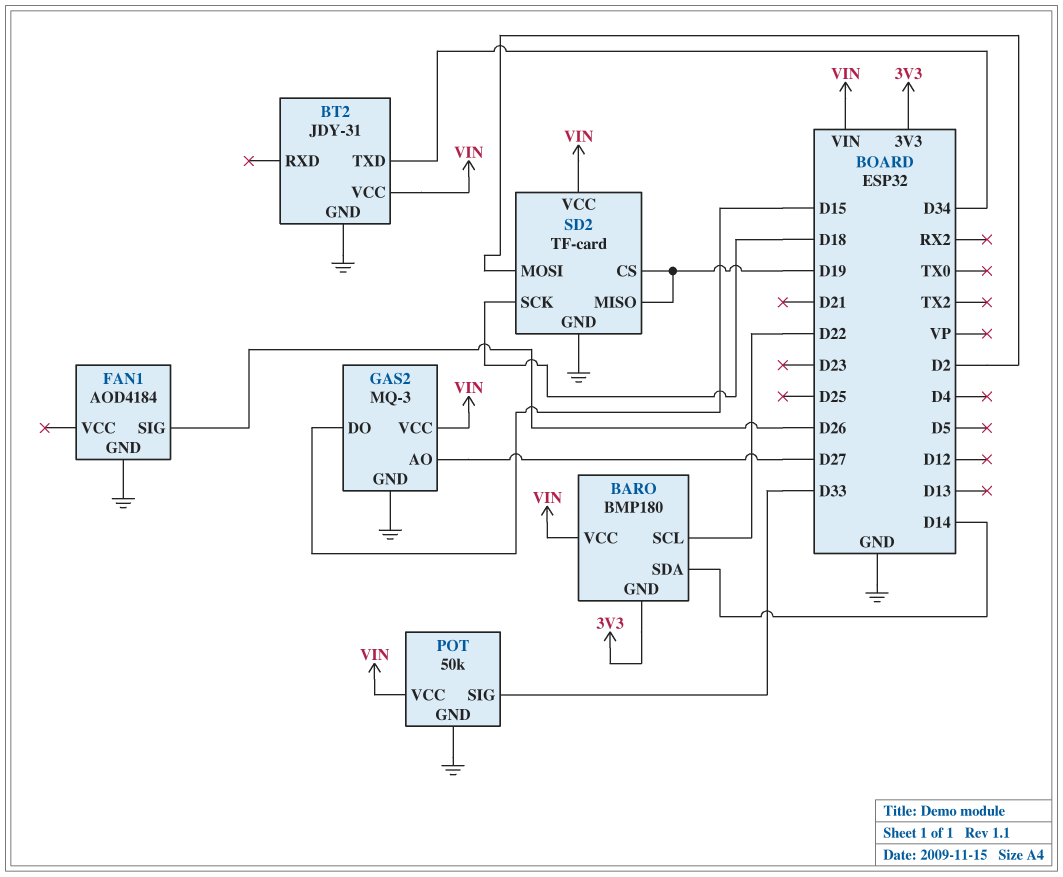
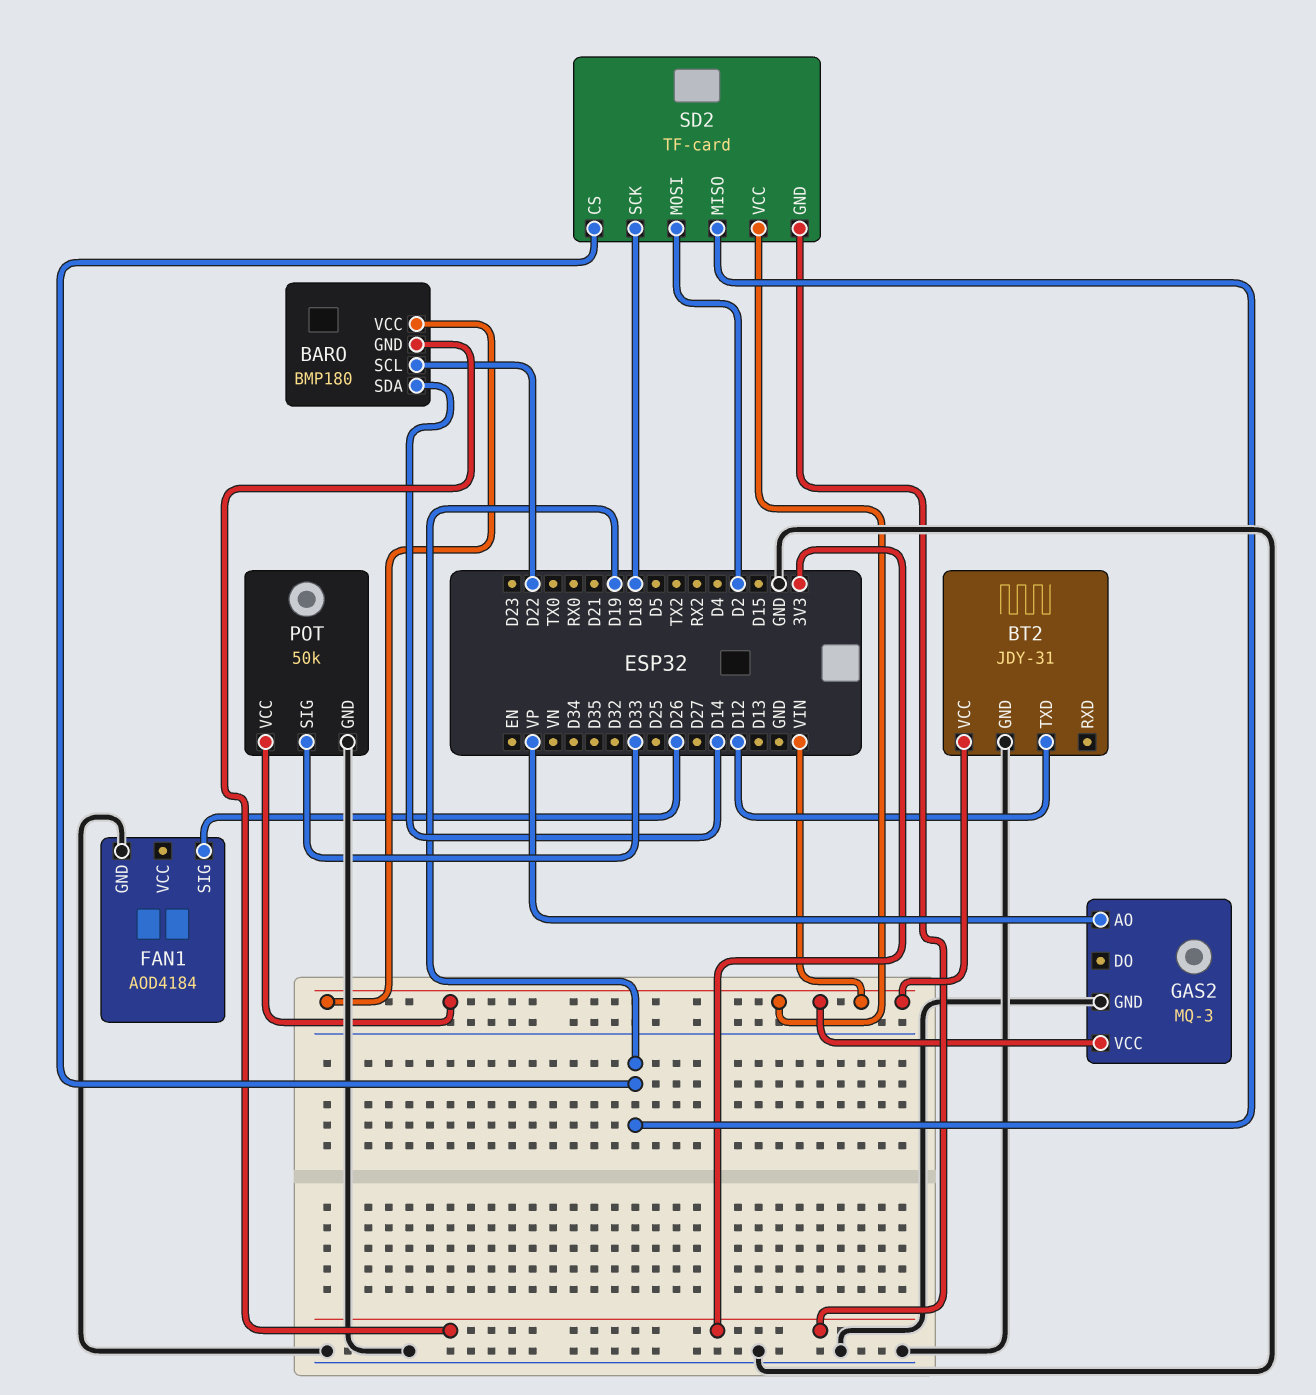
BT2 pin TXD: D34 -> D12
GAS2 pin AO: D27 -> VP
GAS2 pin DO: D15 -> none
SD2 pin GND: GND -> 3V3

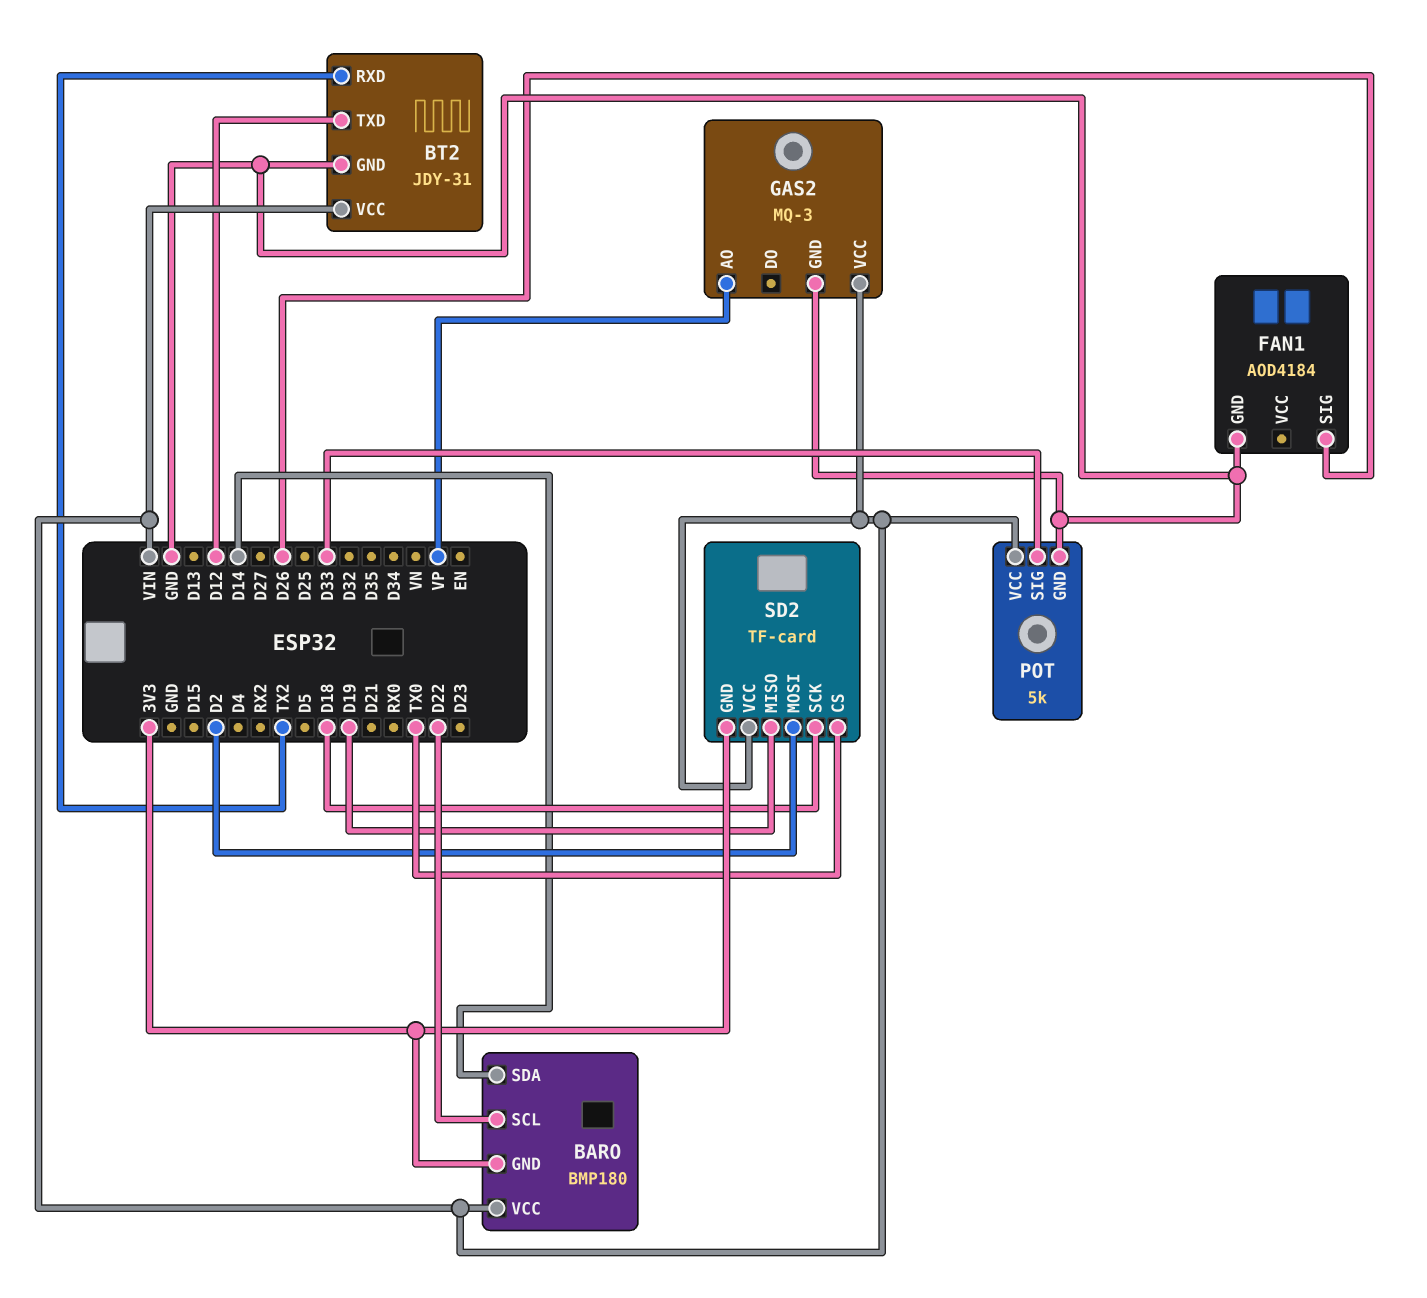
BT2 pin RXD: none -> TX2
POT: 50k -> 5k
SD2 pin CS: D19 -> TX0

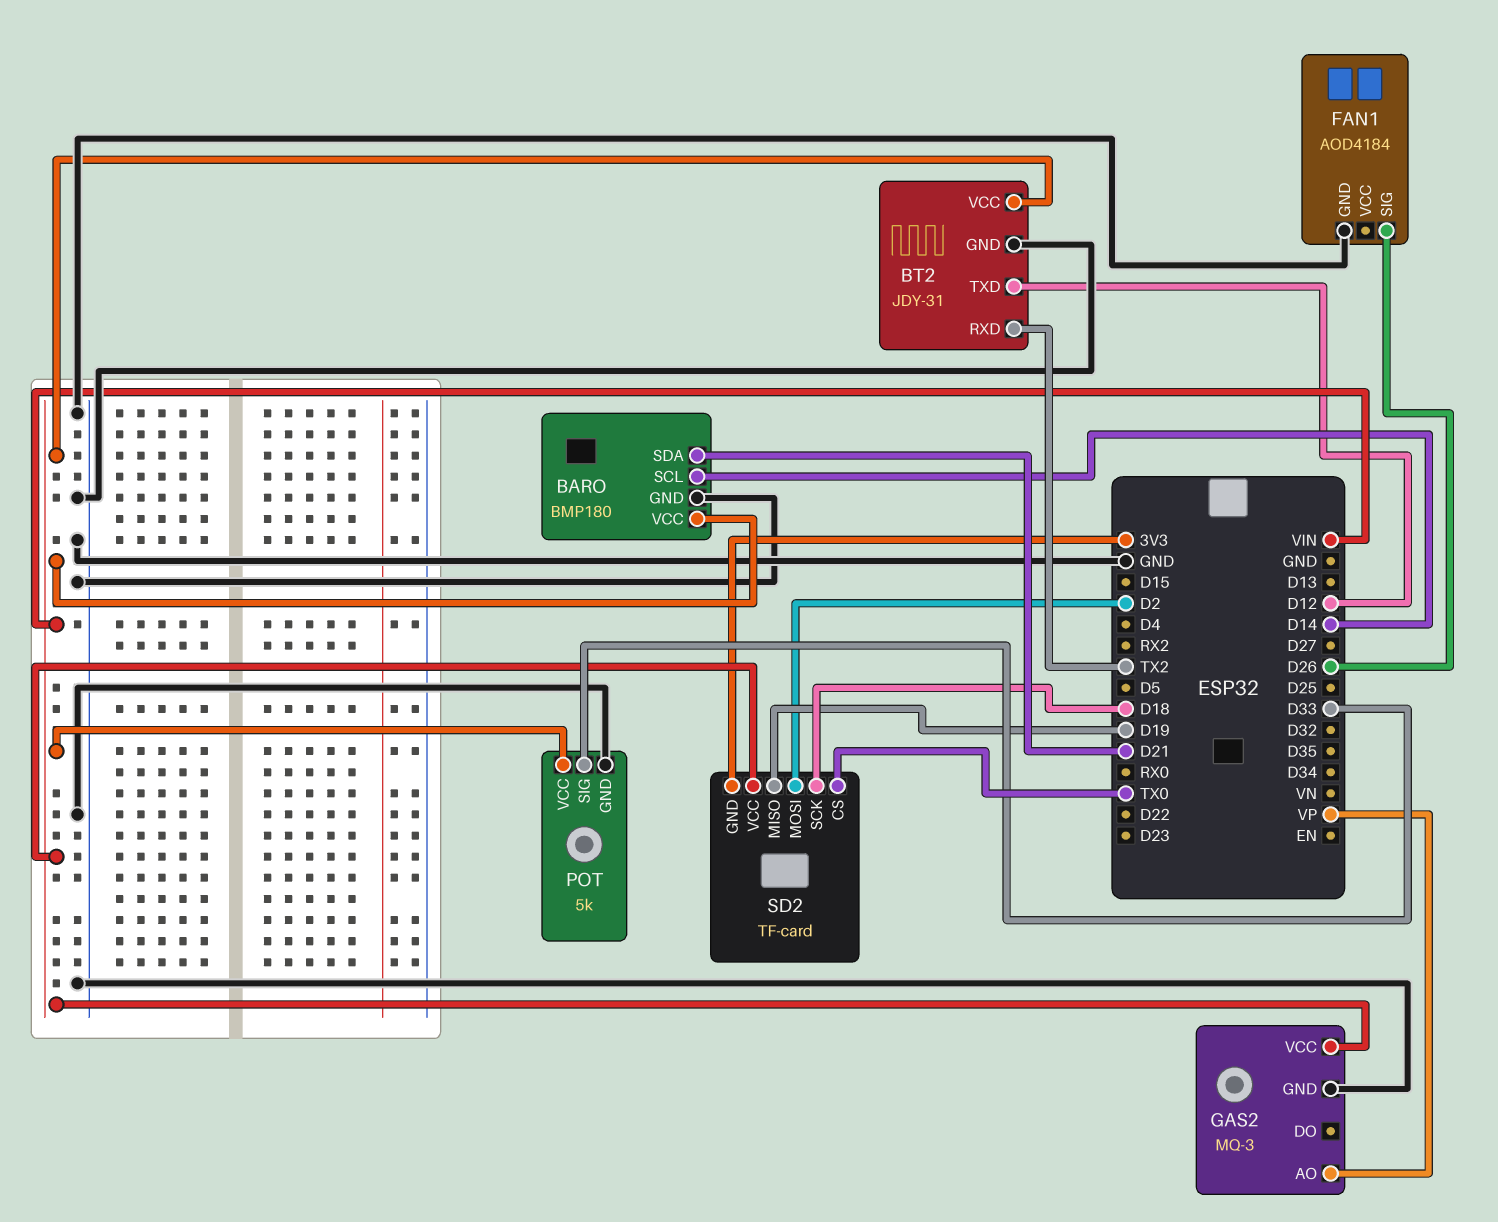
BARO pin GND: 3V3 -> GND
BARO pin SCL: D22 -> D14
BARO pin SDA: D14 -> D21

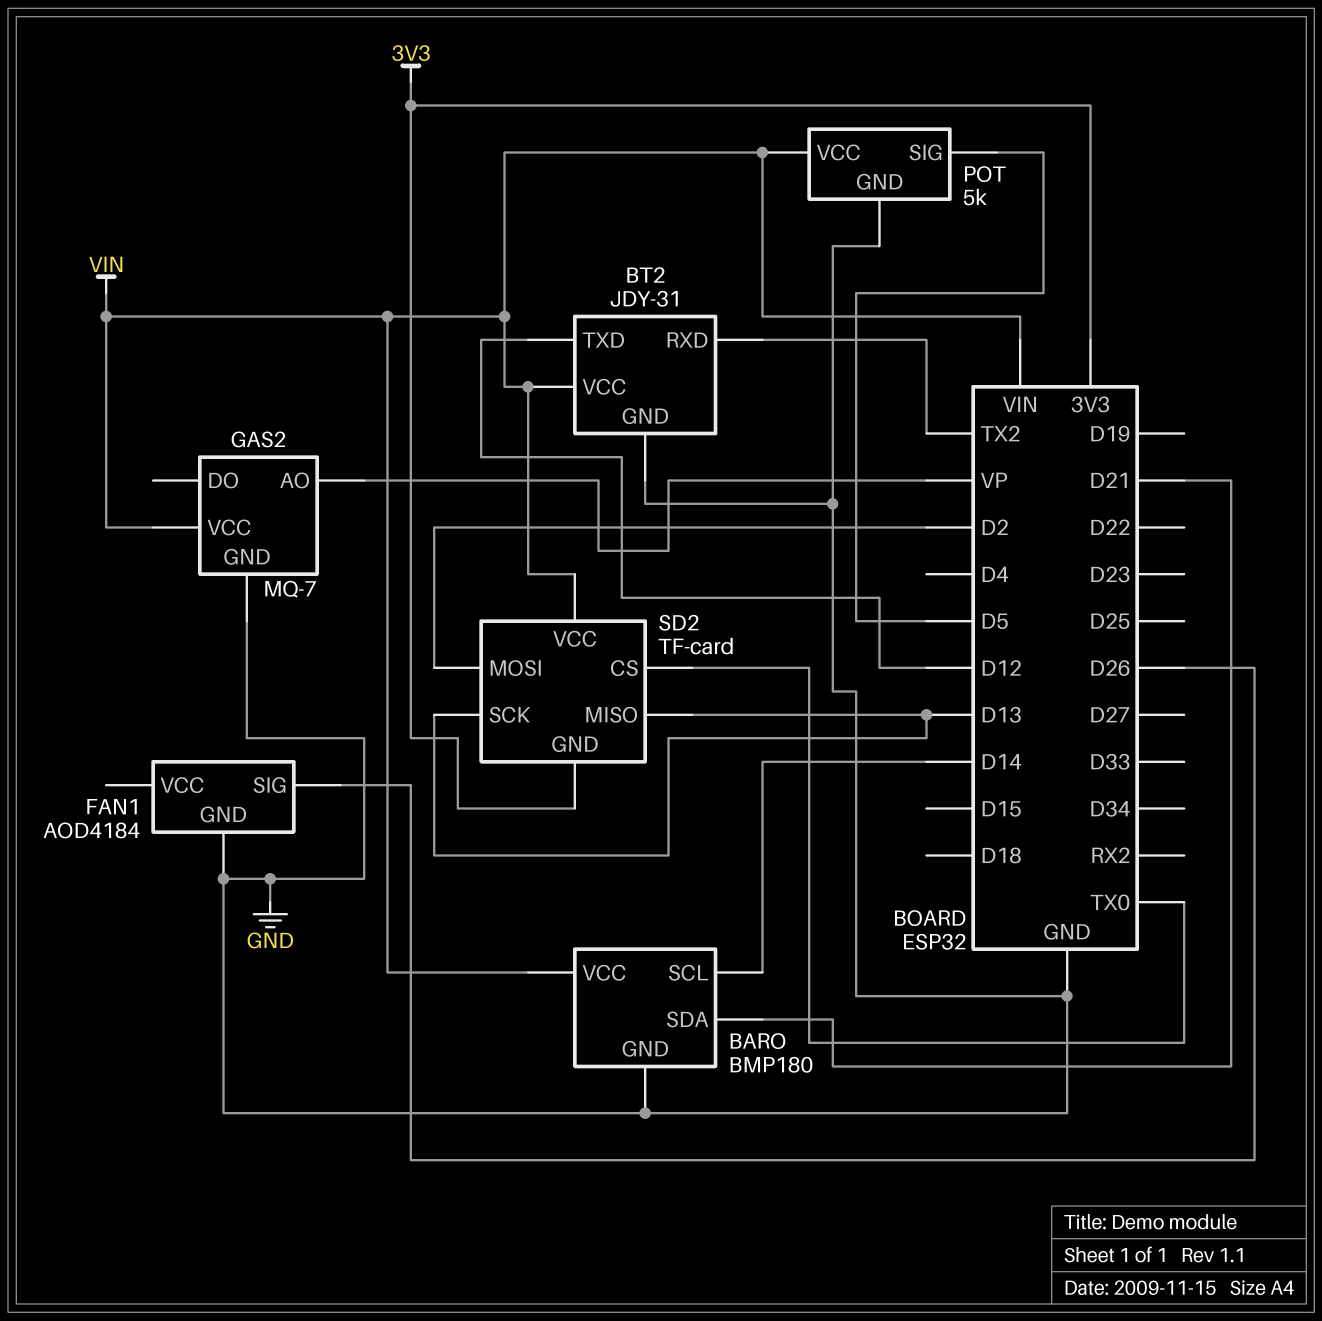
GAS2: MQ-3 -> MQ-7
POT pin SIG: D33 -> D5
SD2 pin MISO: D19 -> D13
SD2 pin SCK: D18 -> D13

